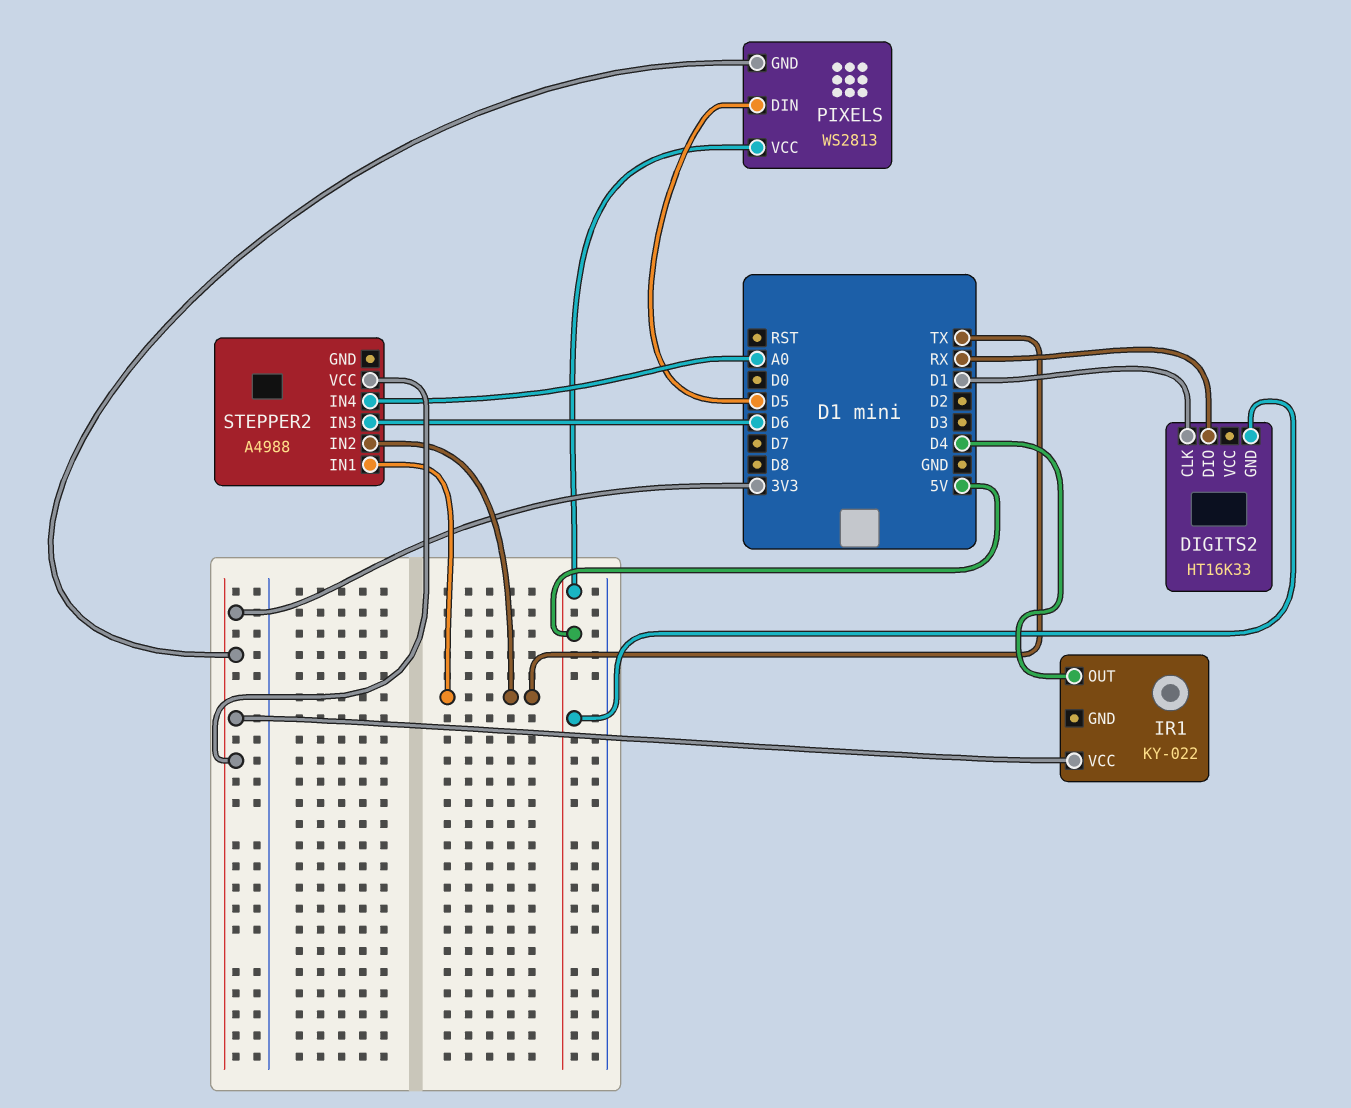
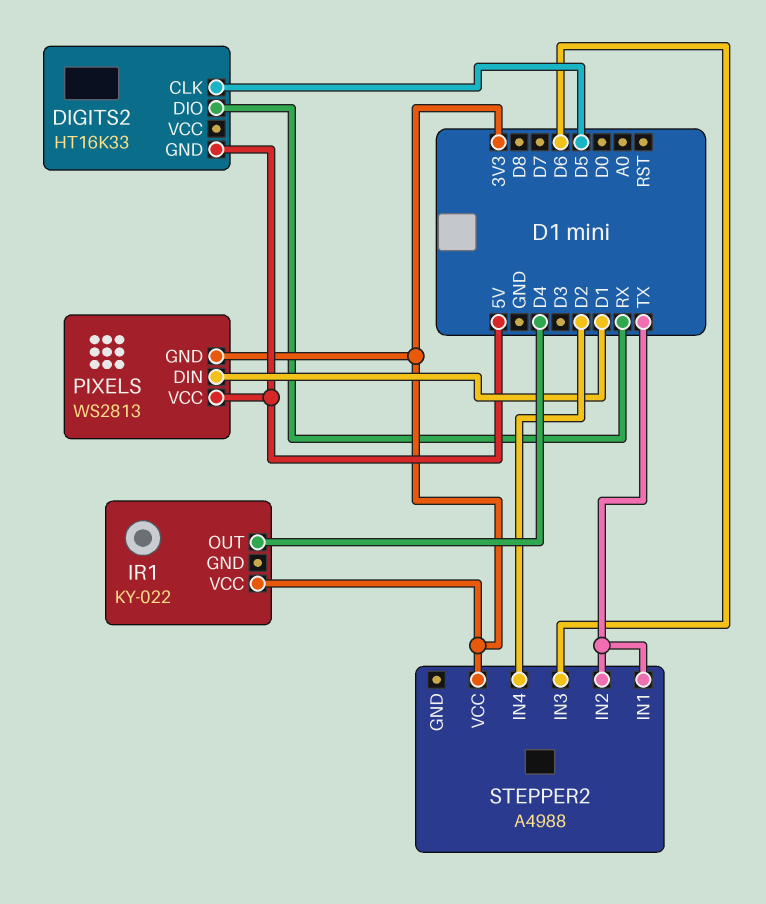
DIGITS2 pin CLK: D1 -> D5
PIXELS pin DIN: D5 -> D1
STEPPER2 pin IN4: A0 -> D2

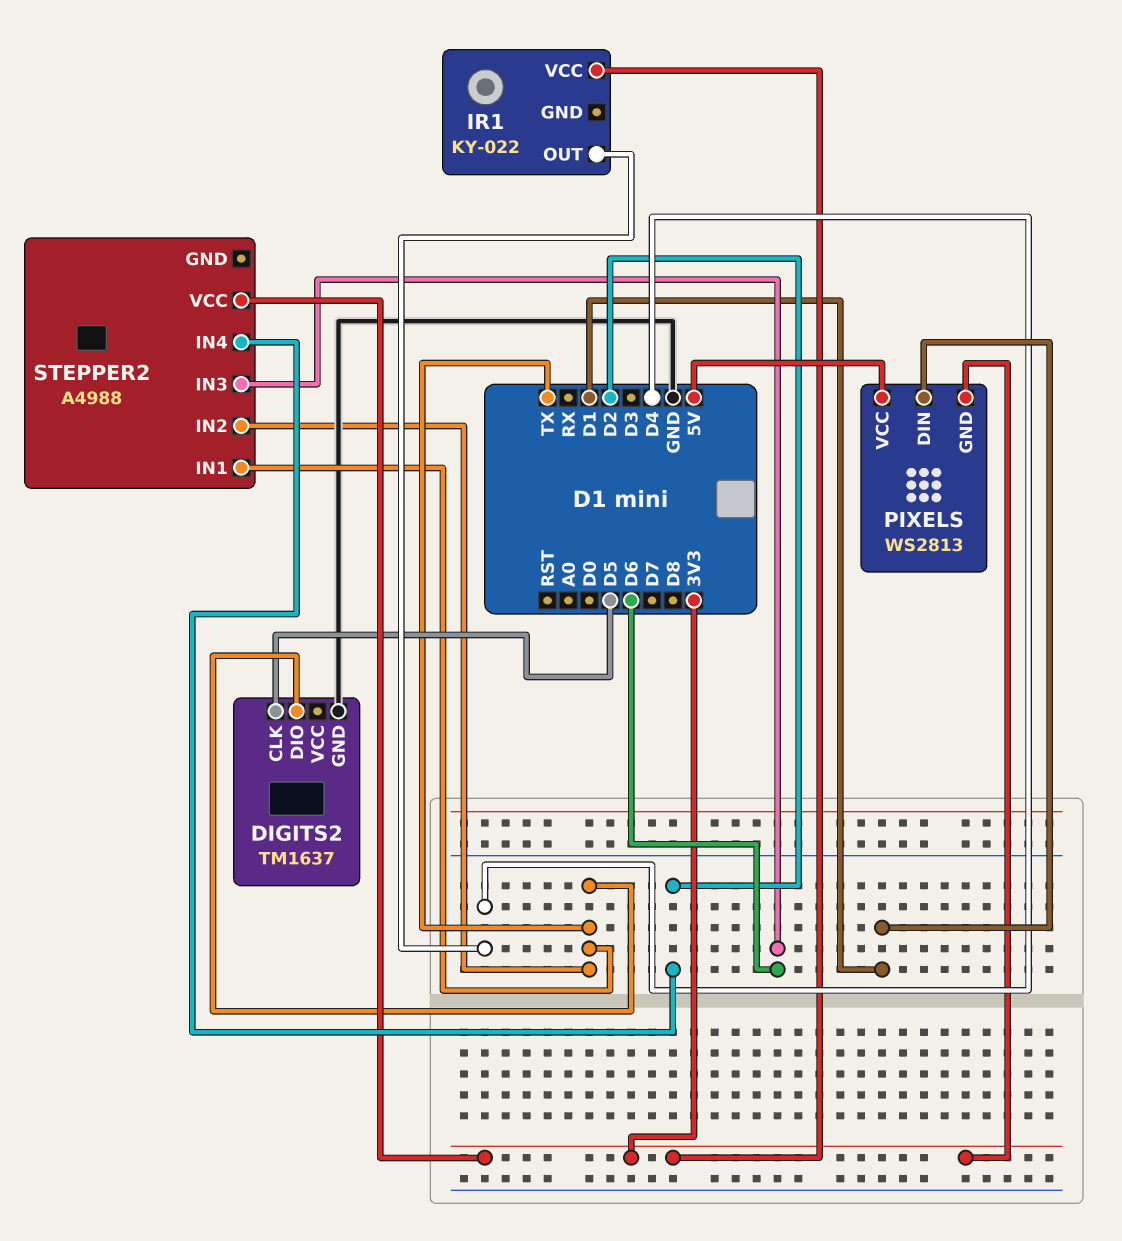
DIGITS2: HT16K33 -> TM1637
DIGITS2 pin DIO: RX -> TX
DIGITS2 pin GND: 5V -> GND

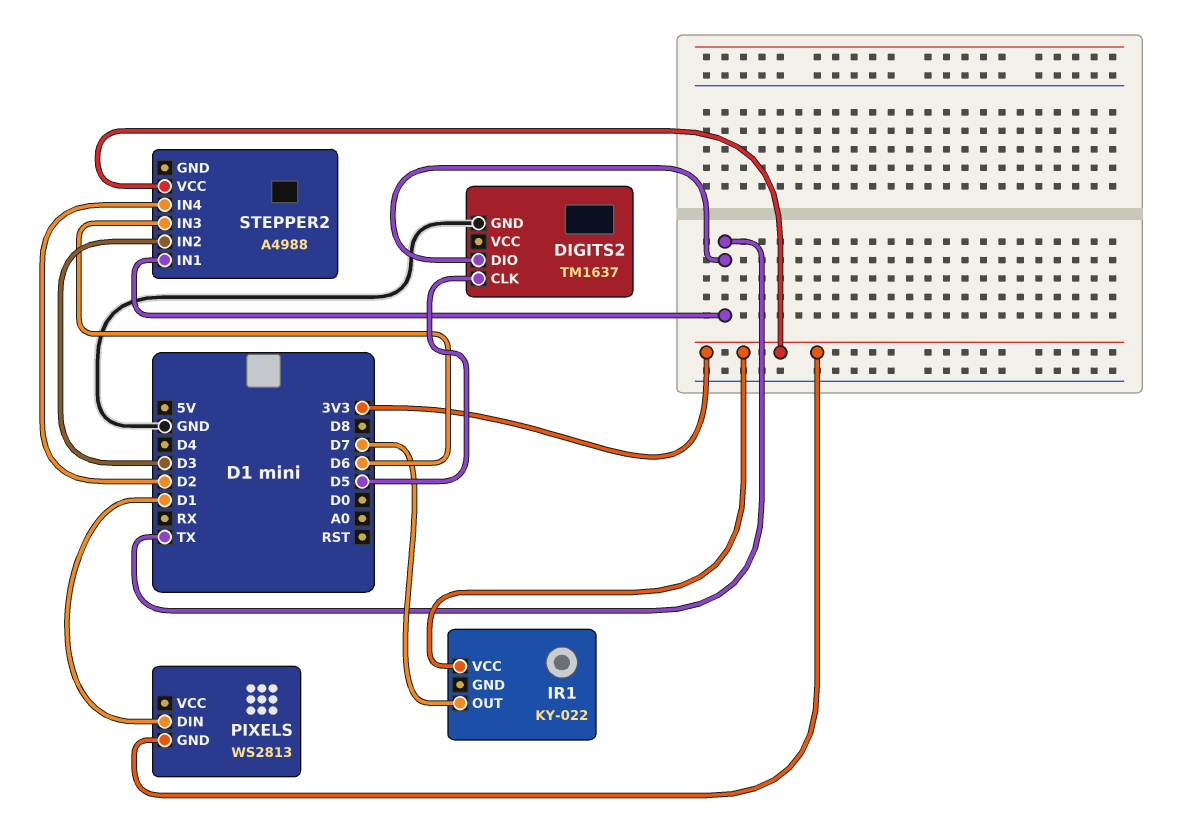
IR1 pin OUT: D4 -> D7
PIXELS pin VCC: 5V -> none
STEPPER2 pin IN2: TX -> D3

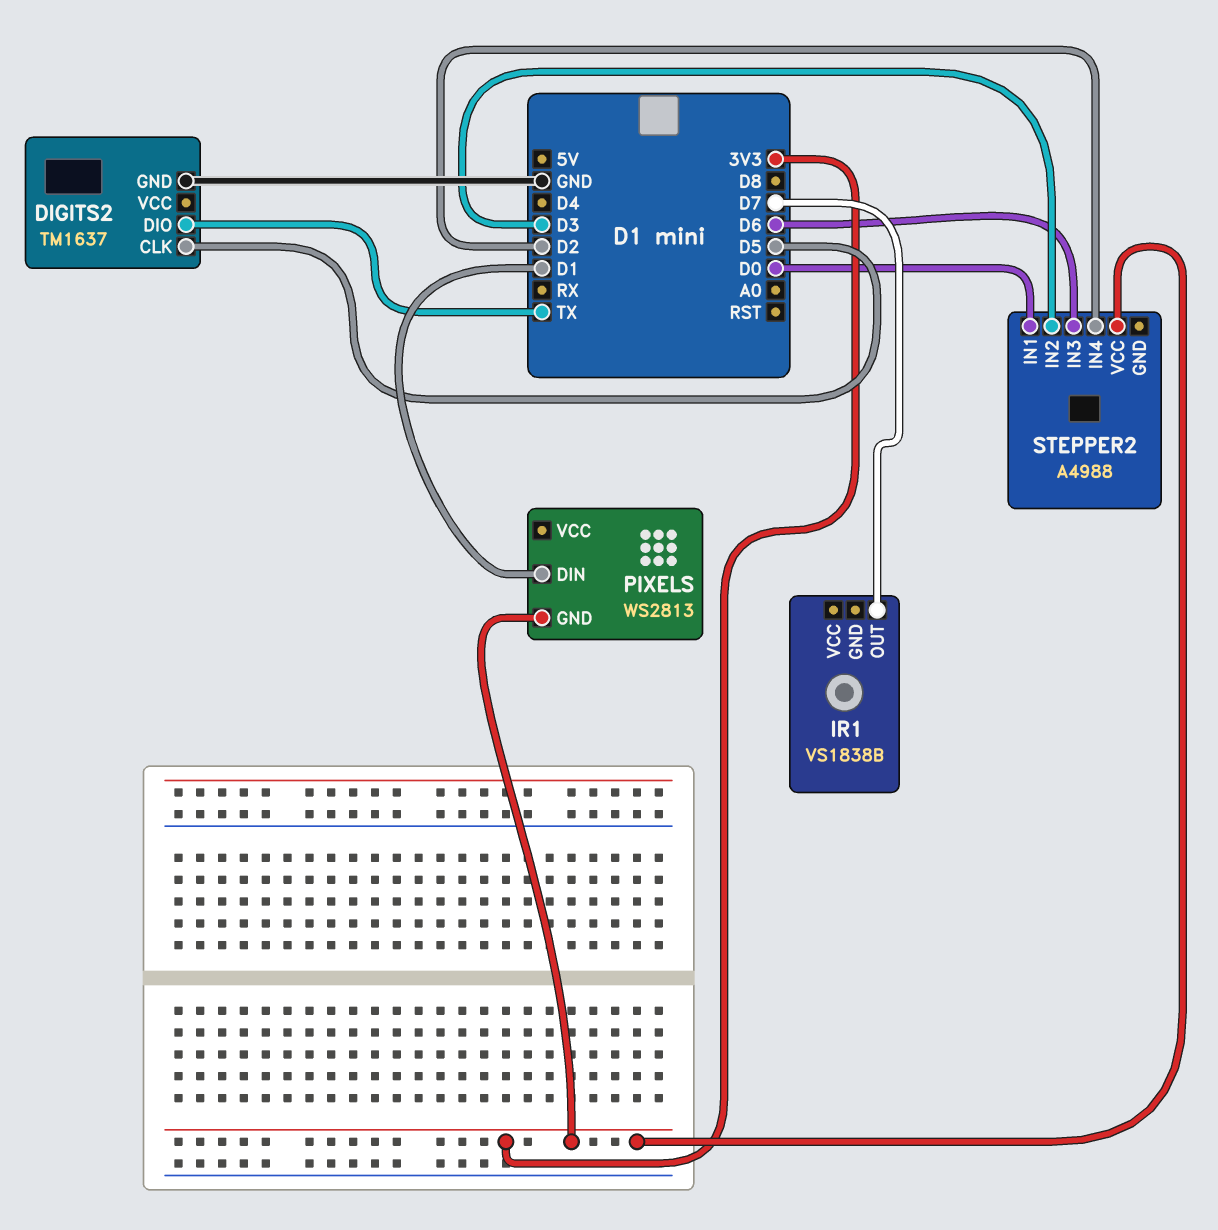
IR1: KY-022 -> VS1838B
IR1 pin VCC: 3V3 -> none
STEPPER2 pin IN1: TX -> D0

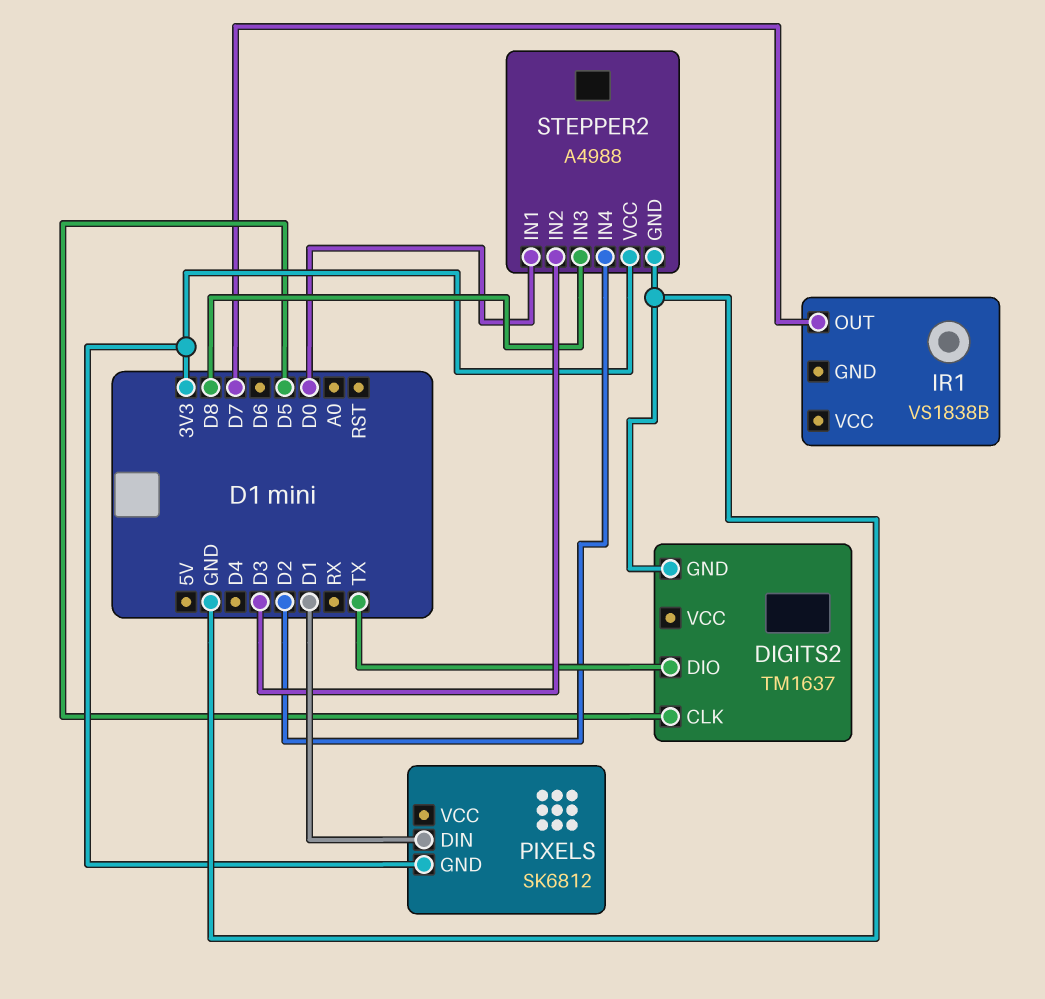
PIXELS: WS2813 -> SK6812
STEPPER2 pin GND: none -> GND
STEPPER2 pin IN3: D6 -> D8

